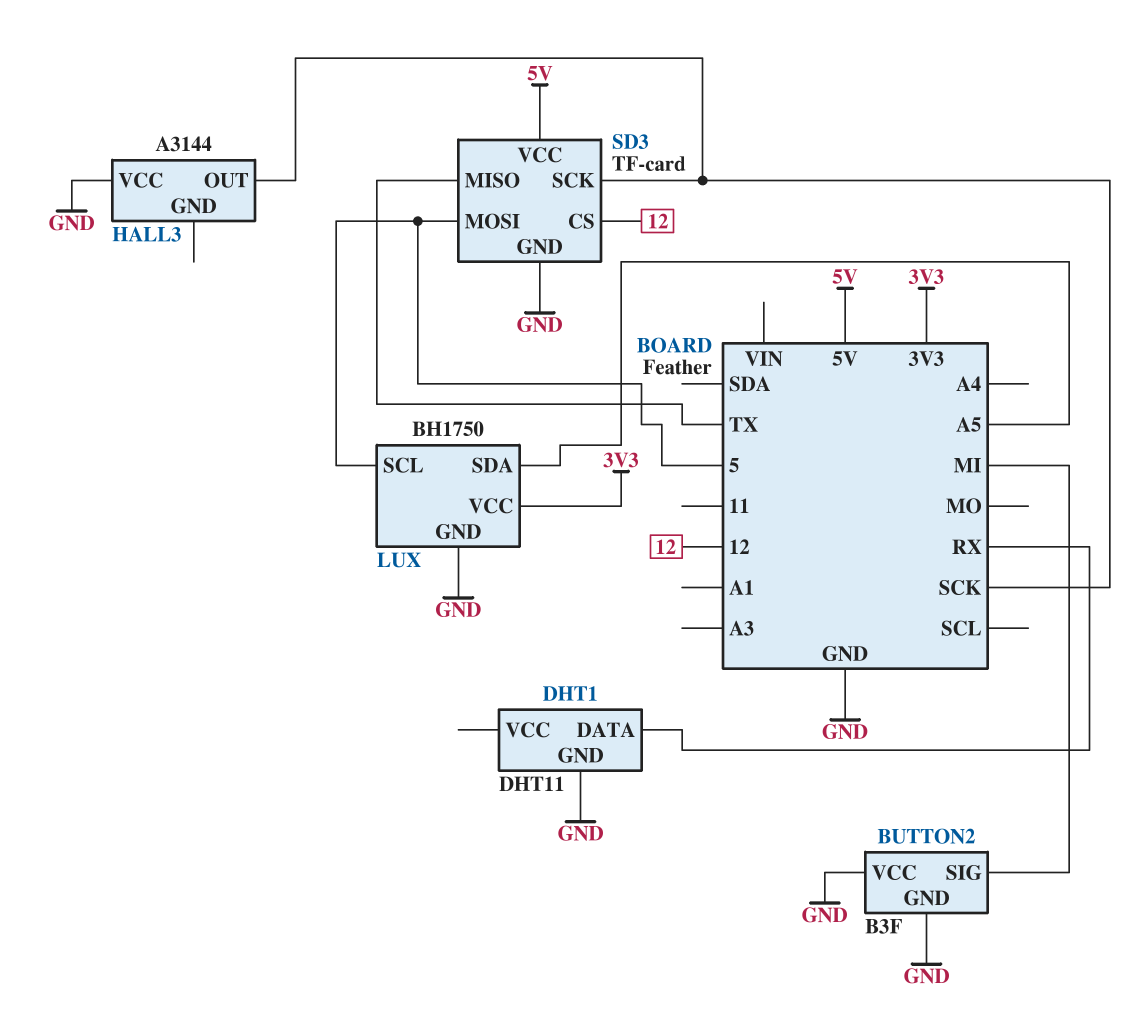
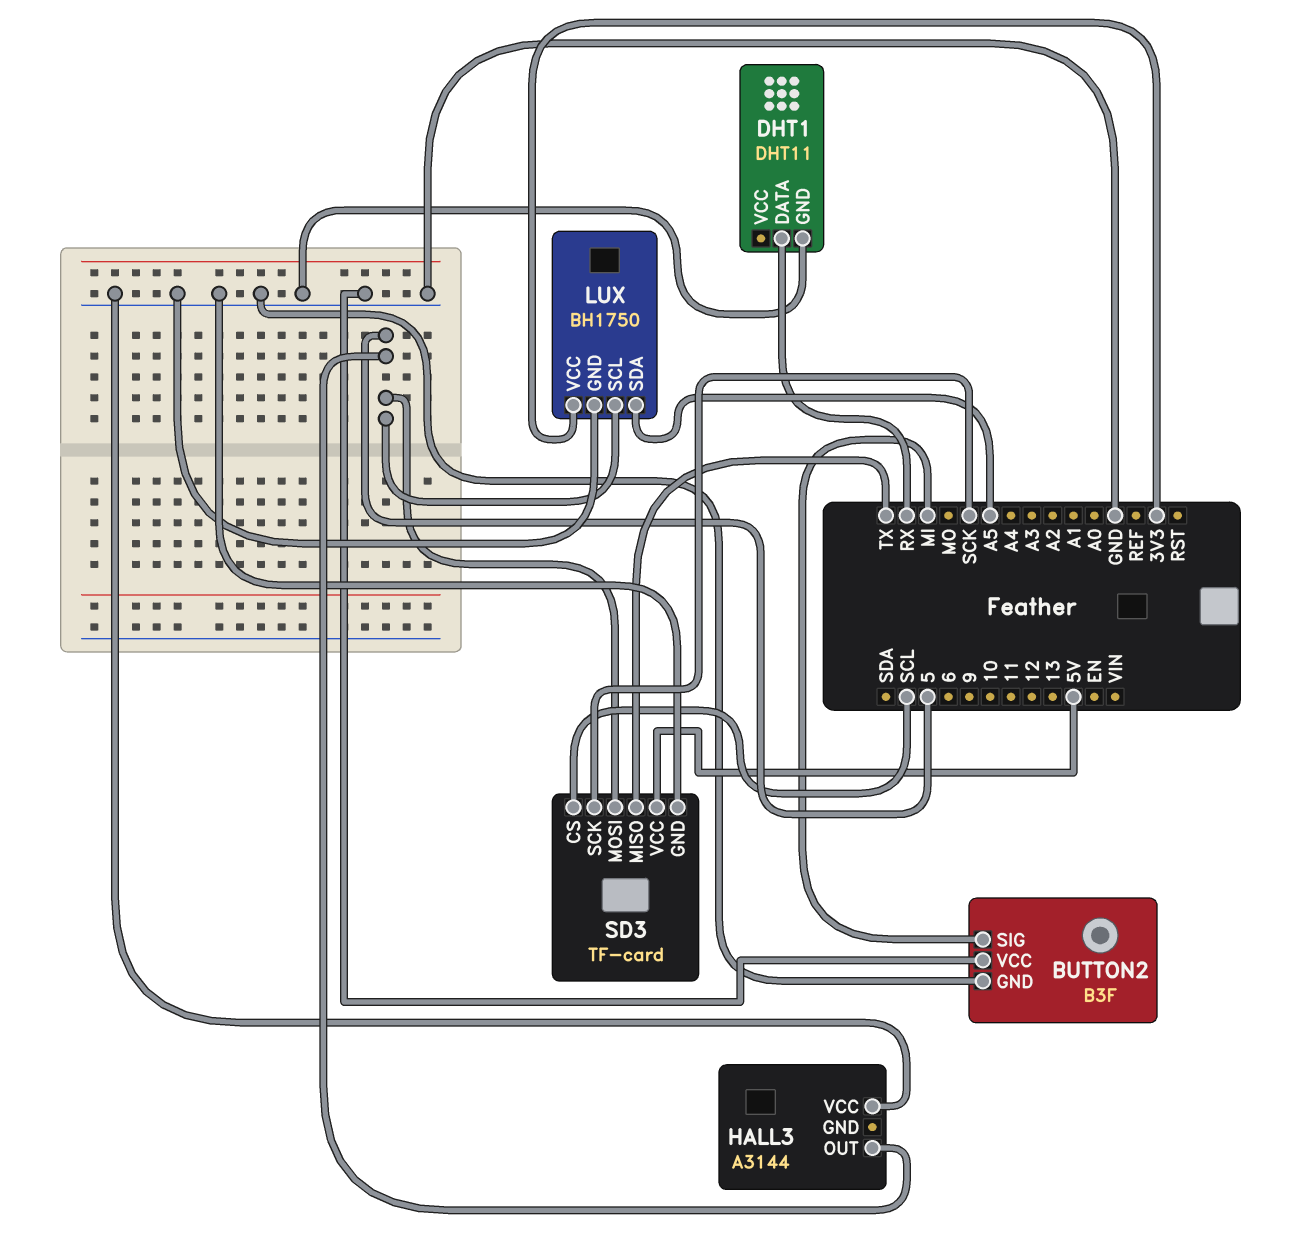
HALL3 pin OUT: SCK -> 5
SD3 pin CS: 12 -> SCL

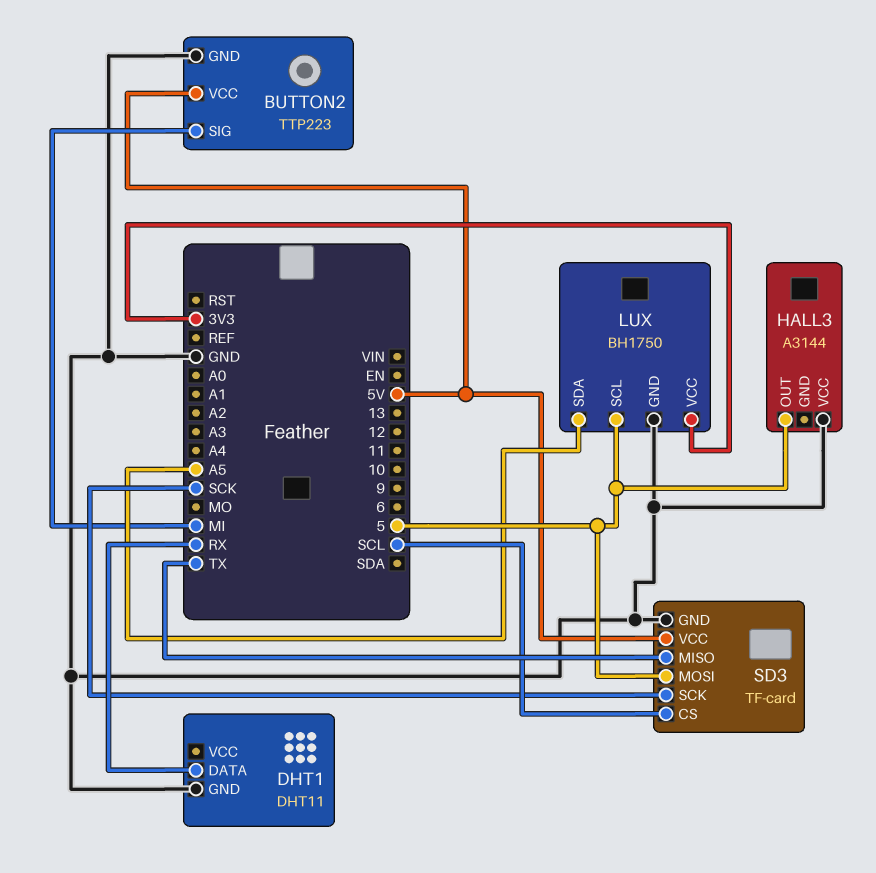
BUTTON2: B3F -> TTP223
BUTTON2 pin VCC: GND -> 5V

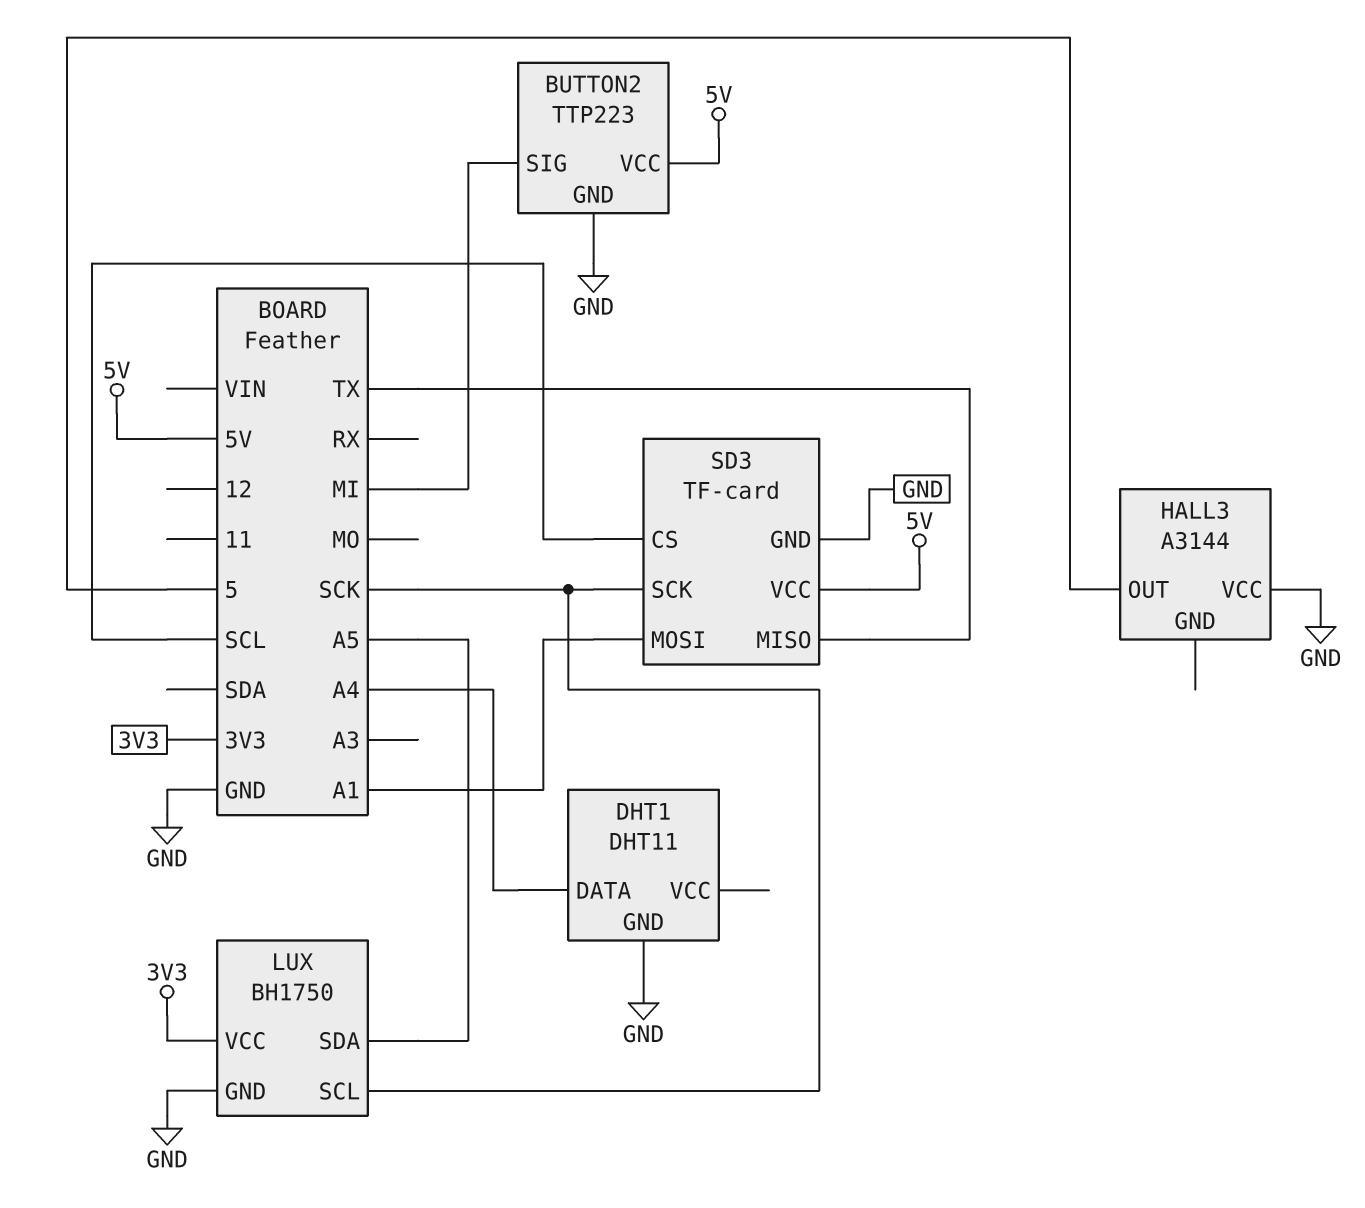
DHT1 pin DATA: RX -> A4
LUX pin SCL: 5 -> SCK
SD3 pin MOSI: 5 -> A1

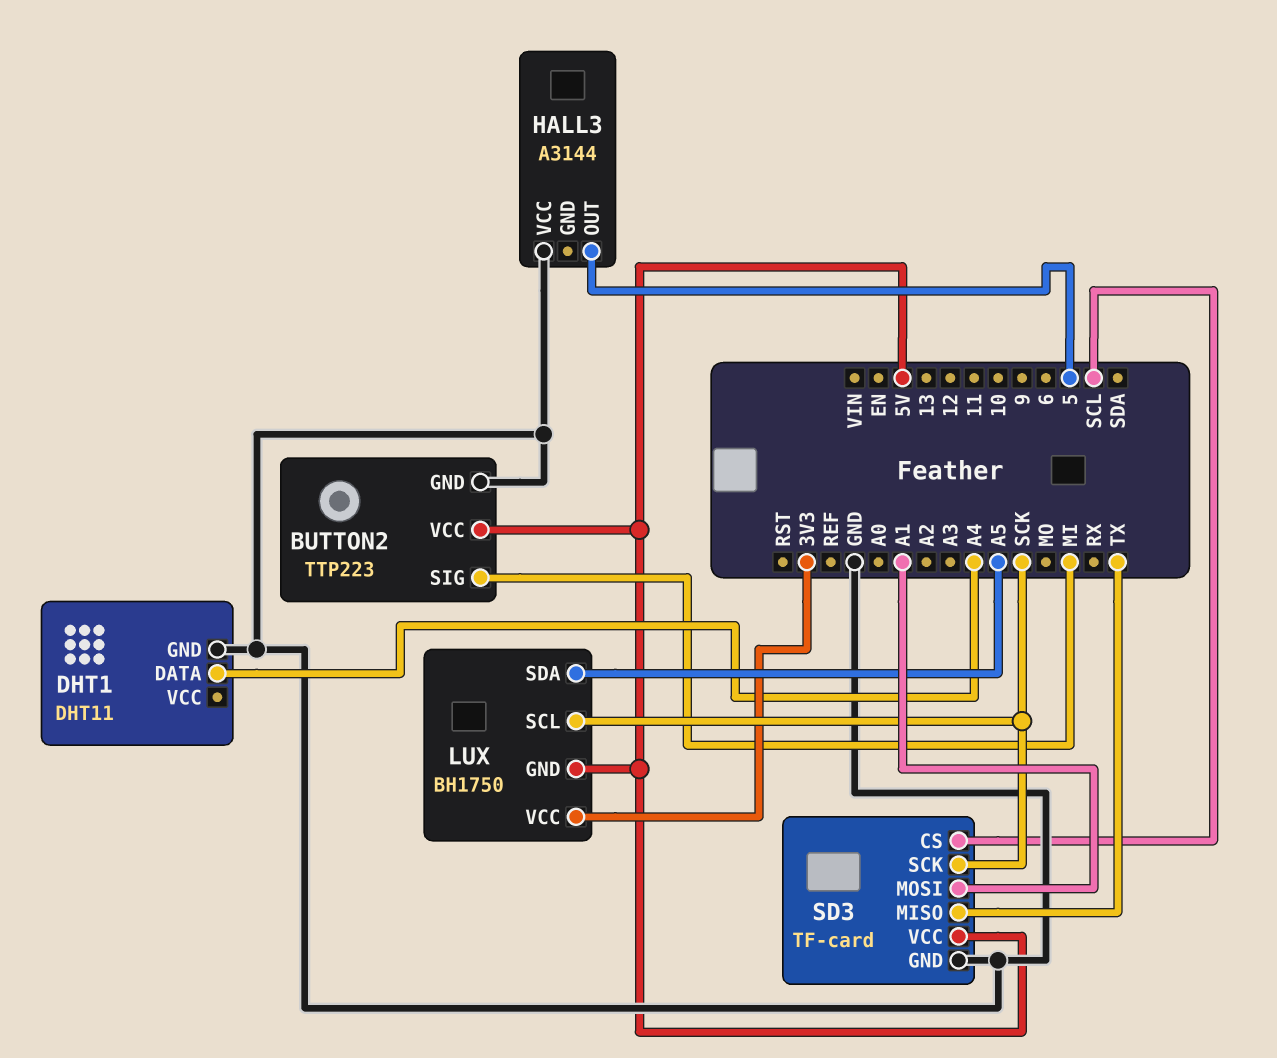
LUX pin GND: GND -> 5V

